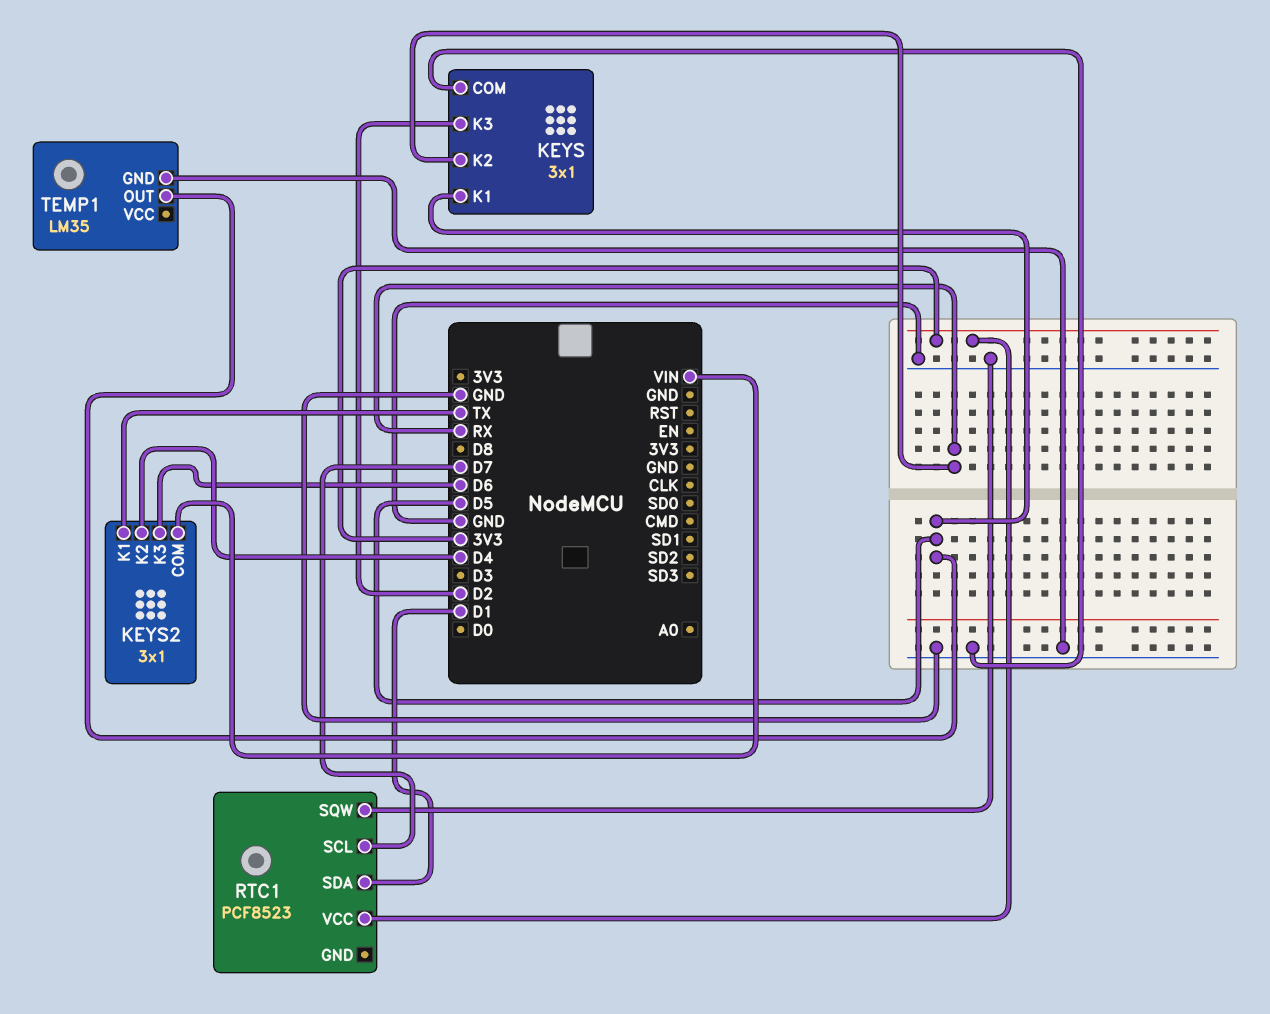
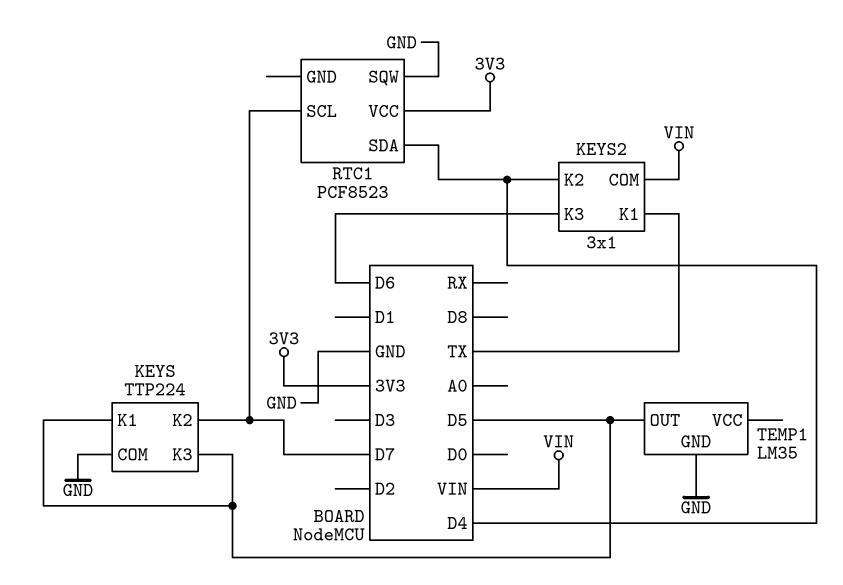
KEYS: 3x1 -> TTP224
KEYS pin K2: RX -> D7
KEYS pin K3: D2 -> D5
RTC1 pin SDA: D1 -> D4

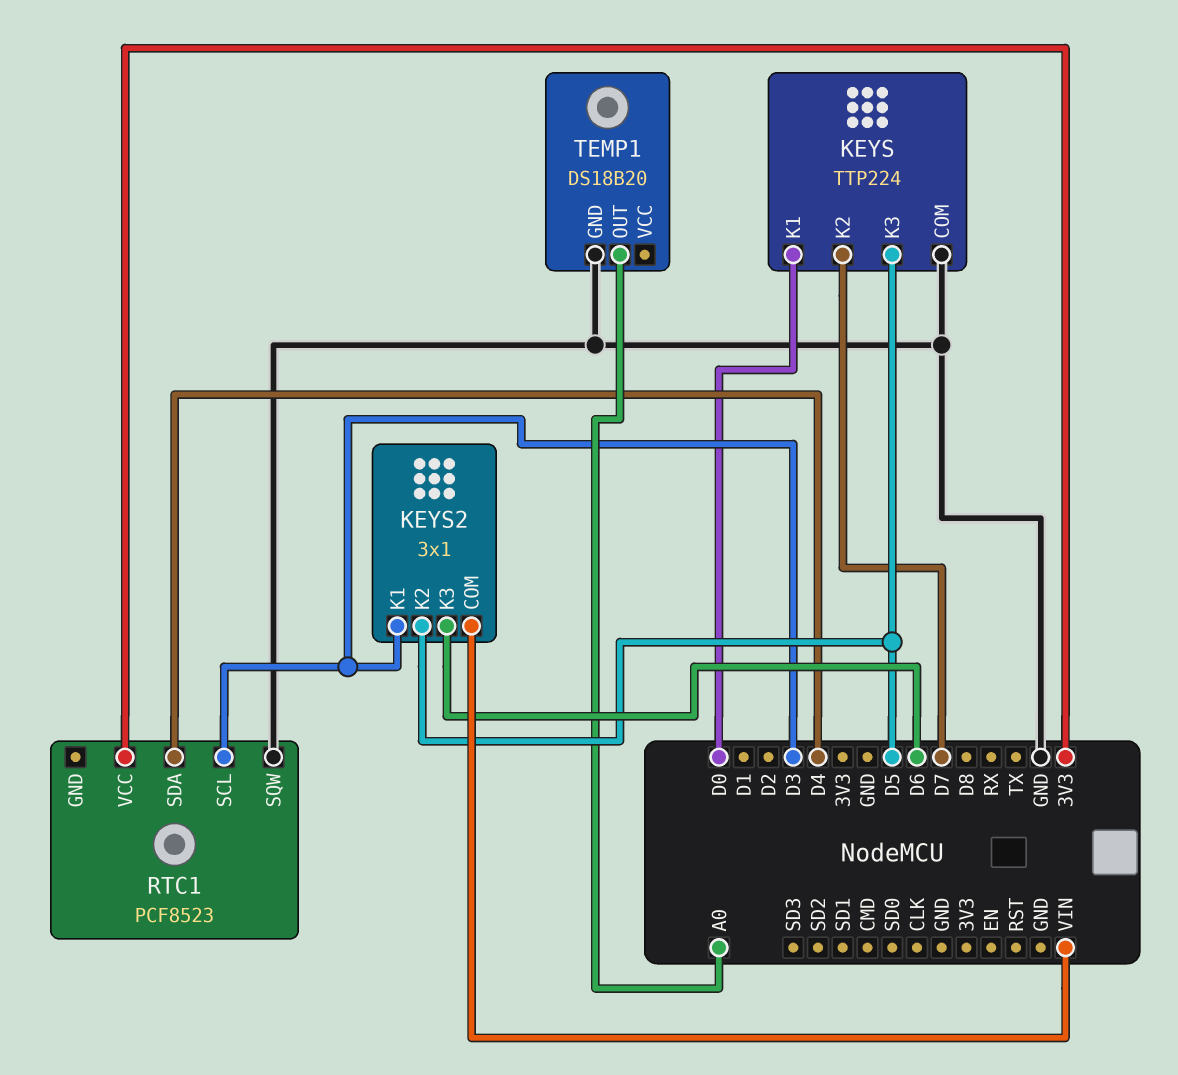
KEYS pin K1: D5 -> D0
KEYS2 pin K1: TX -> D3
KEYS2 pin K2: D4 -> D5
RTC1 pin SCL: D7 -> D3
TEMP1: LM35 -> DS18B20
TEMP1 pin OUT: D5 -> A0

